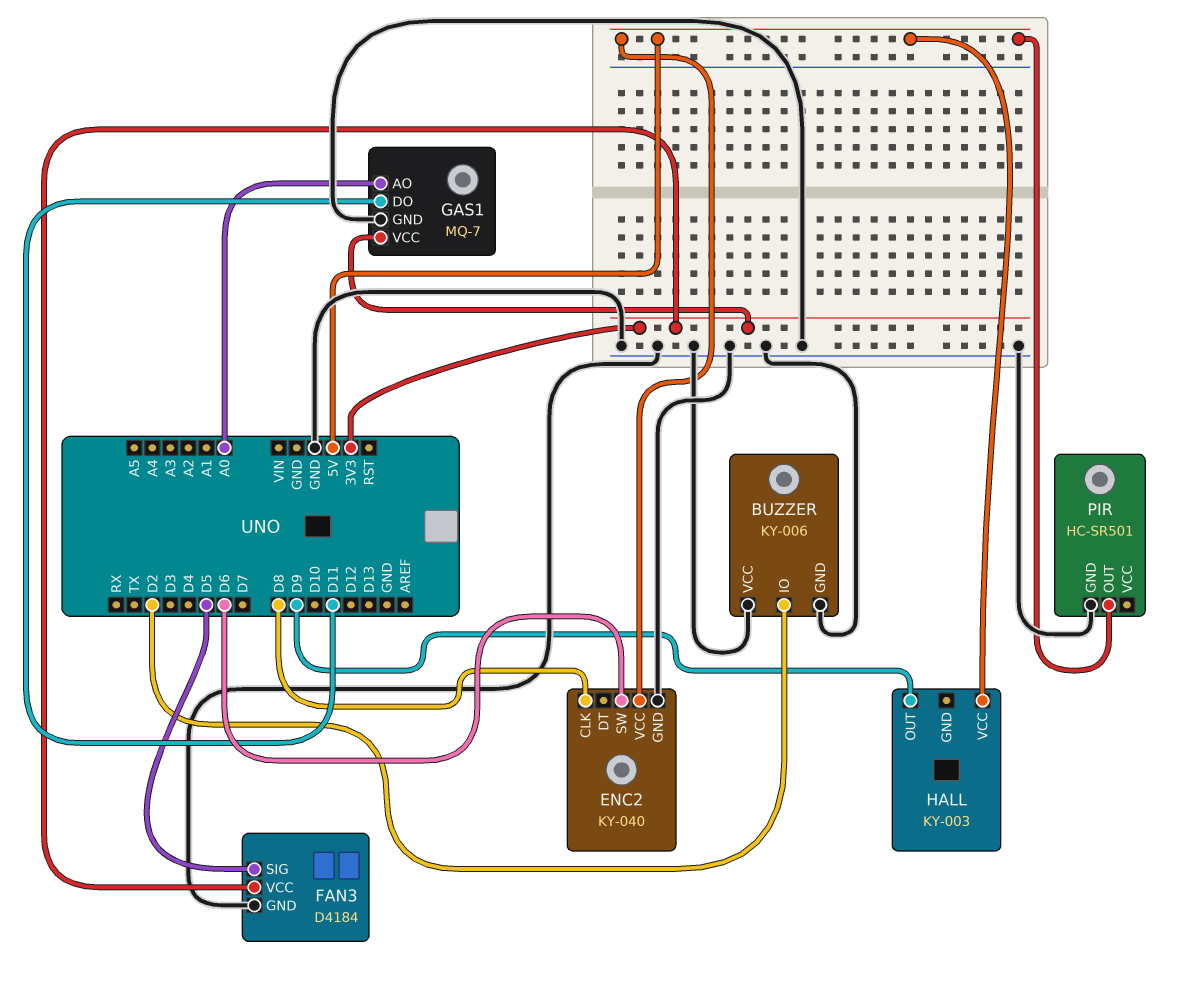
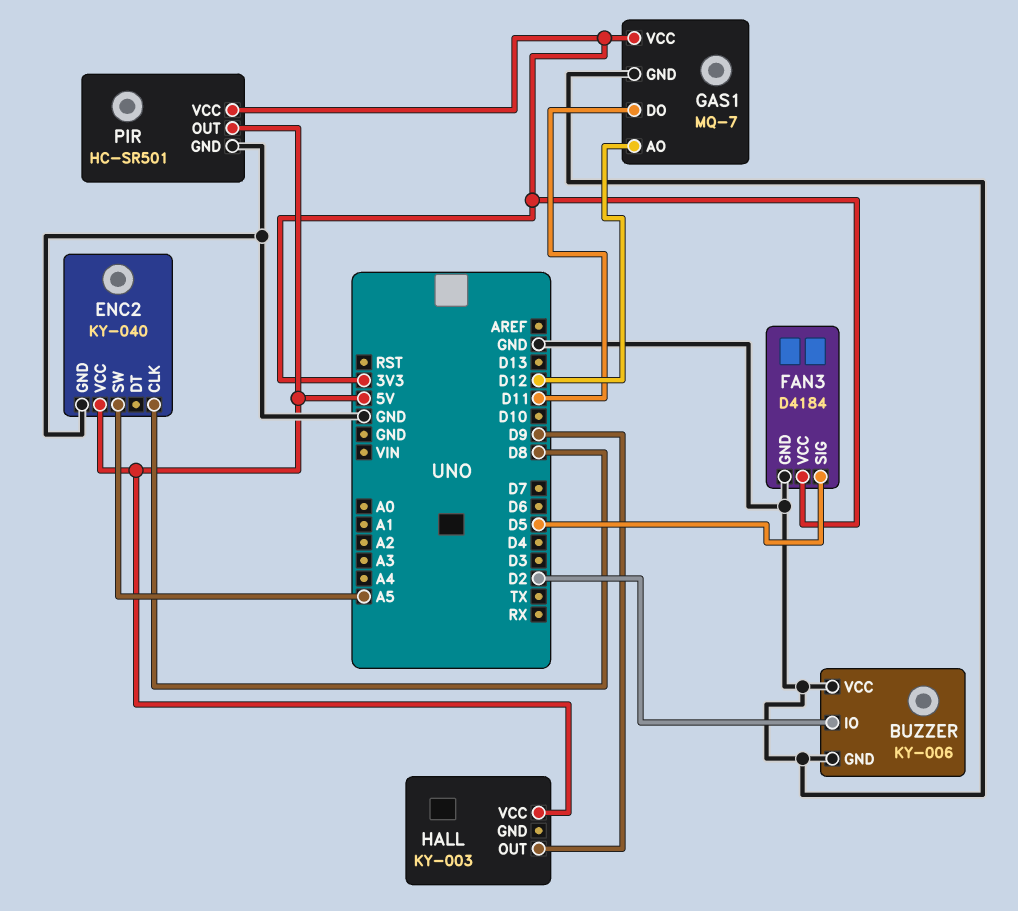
ENC2 pin SW: D6 -> A5
GAS1 pin AO: A0 -> D12
PIR pin VCC: none -> 3V3

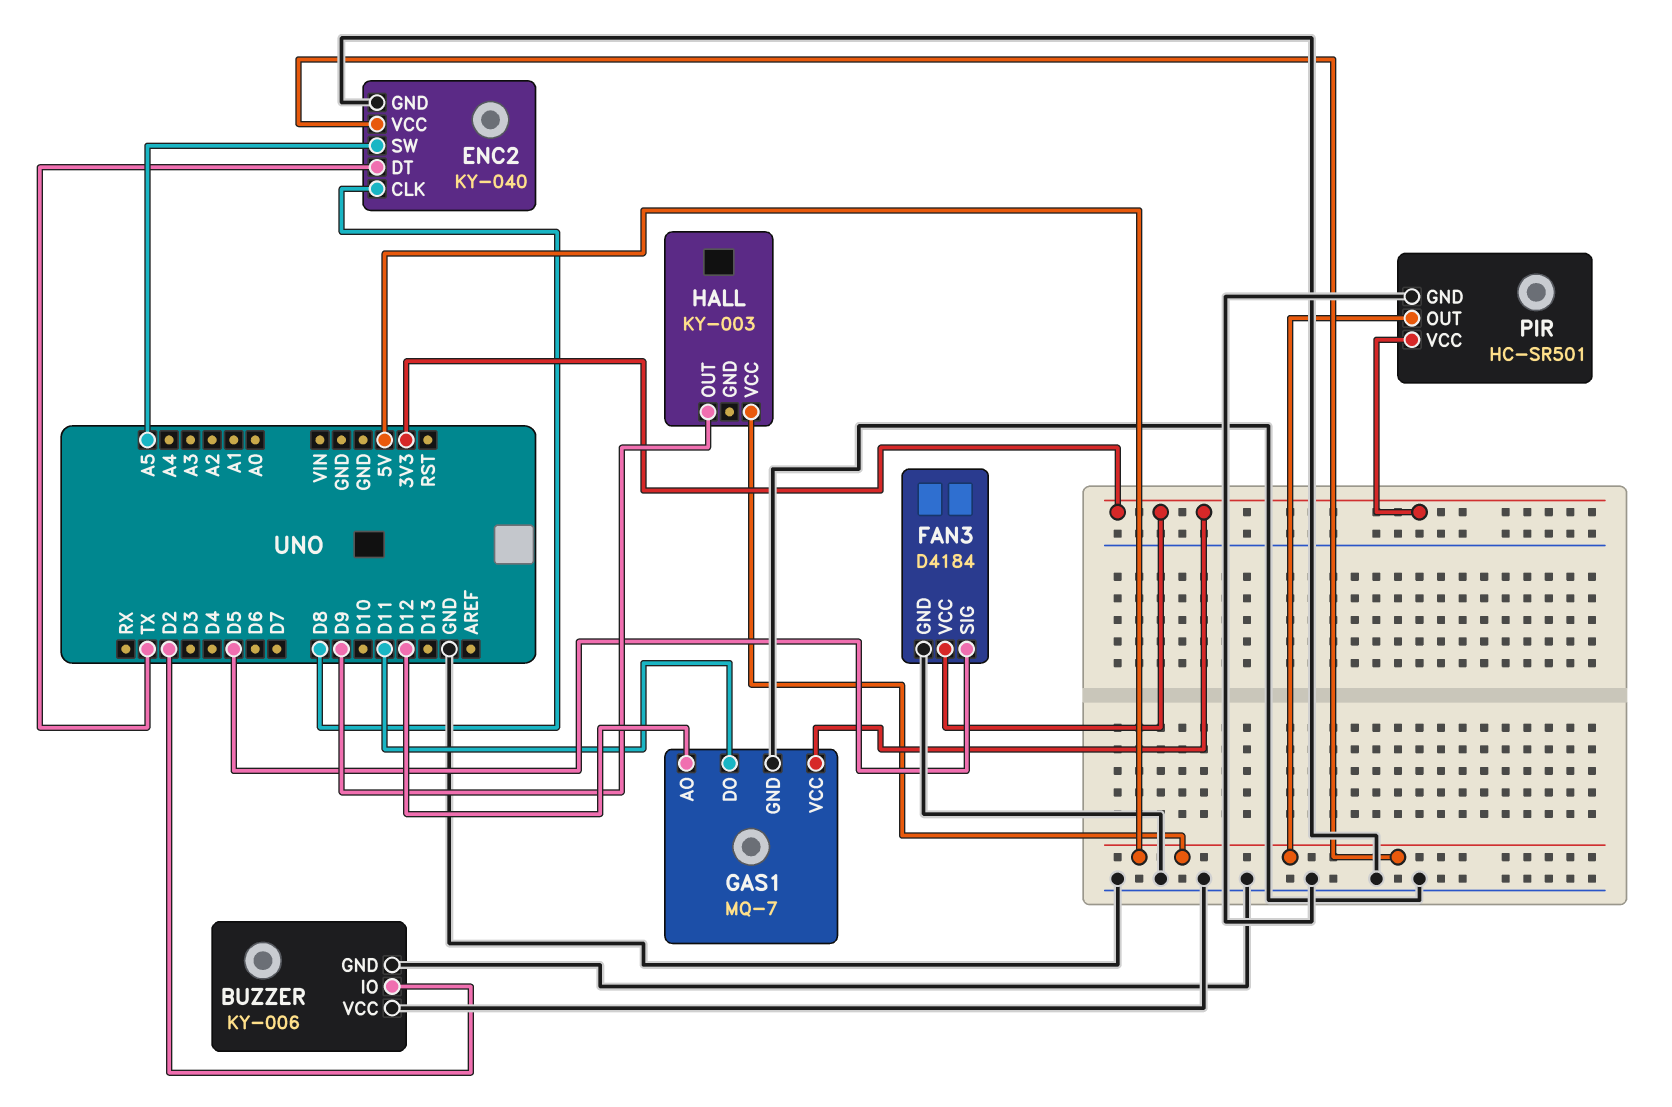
ENC2 pin DT: none -> TX

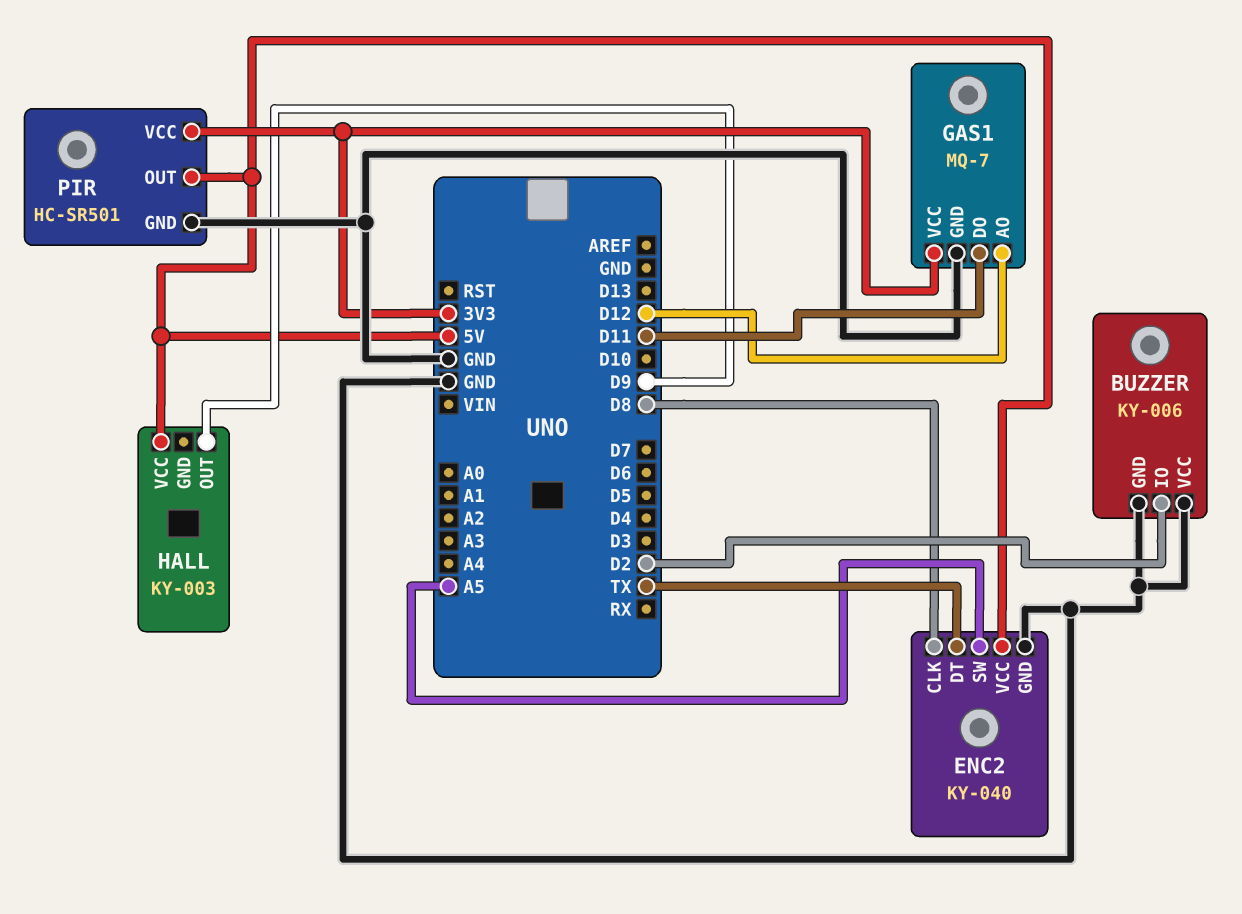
FAN3: D4184 -> none
FAN3 pin GND: GND -> none
FAN3 pin SIG: D5 -> none
FAN3 pin VCC: 3V3 -> none

